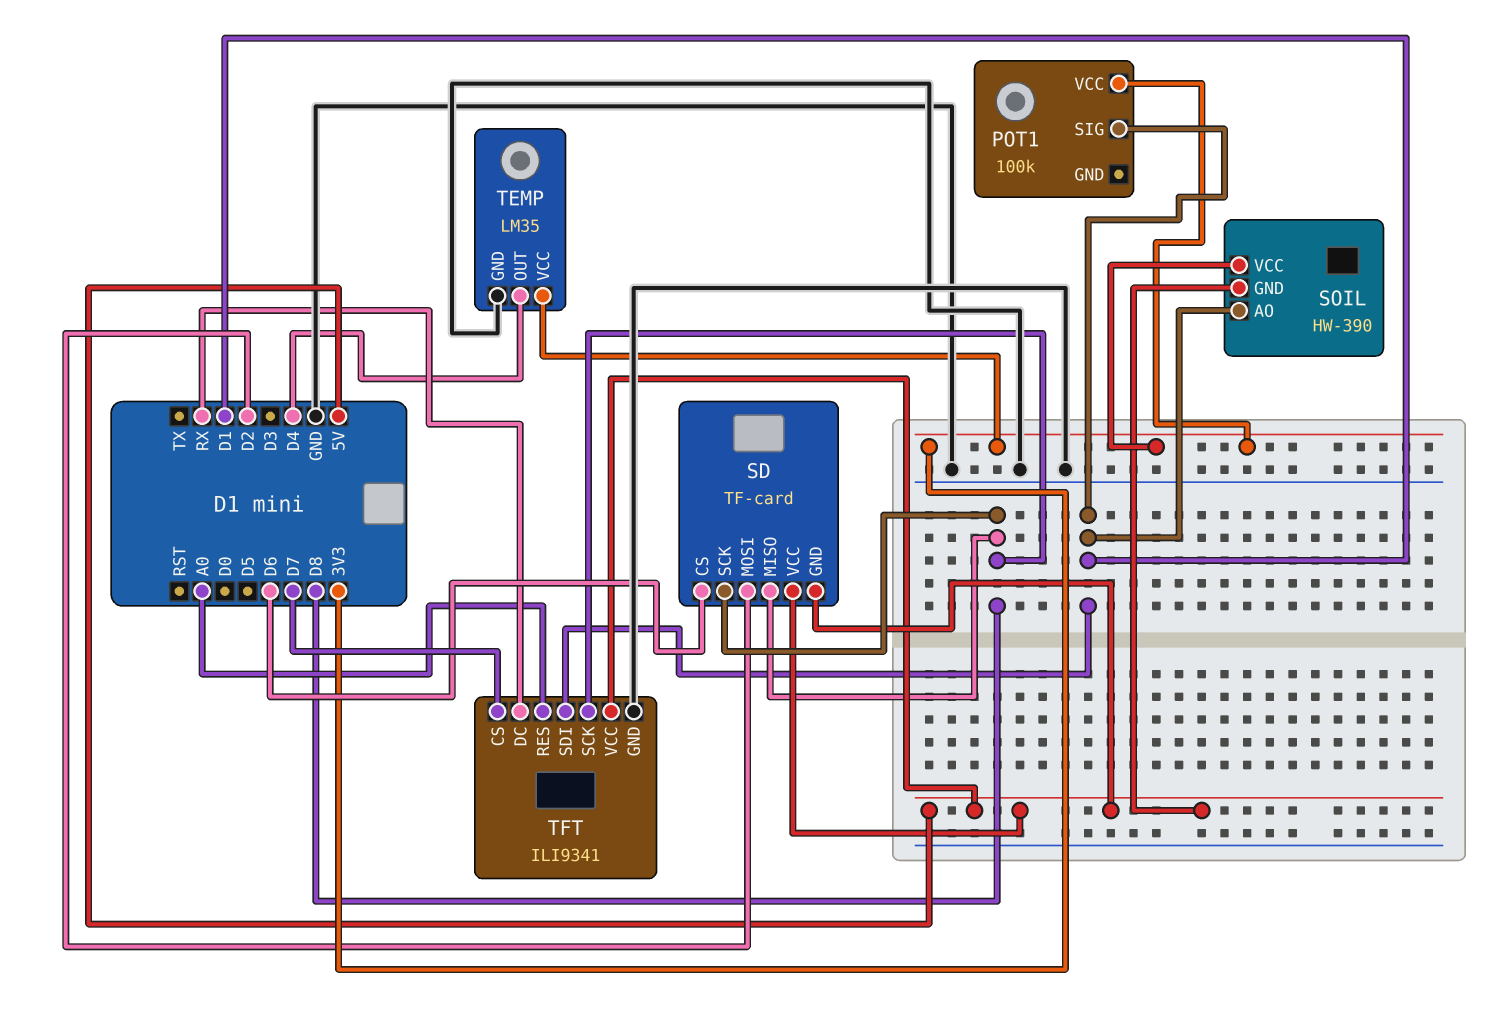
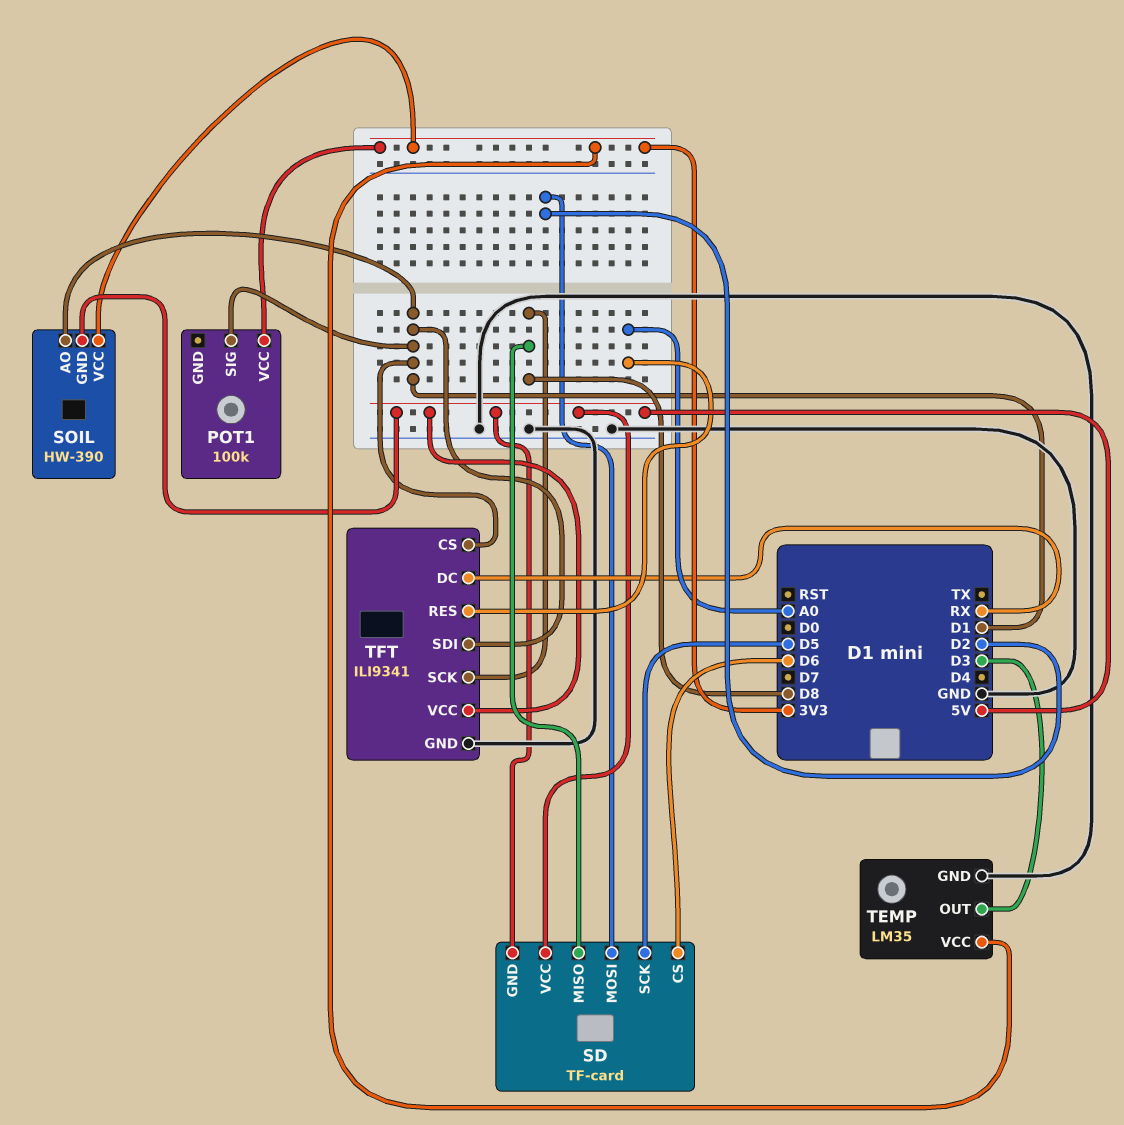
SD pin SCK: D8 -> D5
TEMP pin OUT: D4 -> D3
TFT pin CS: D7 -> D1

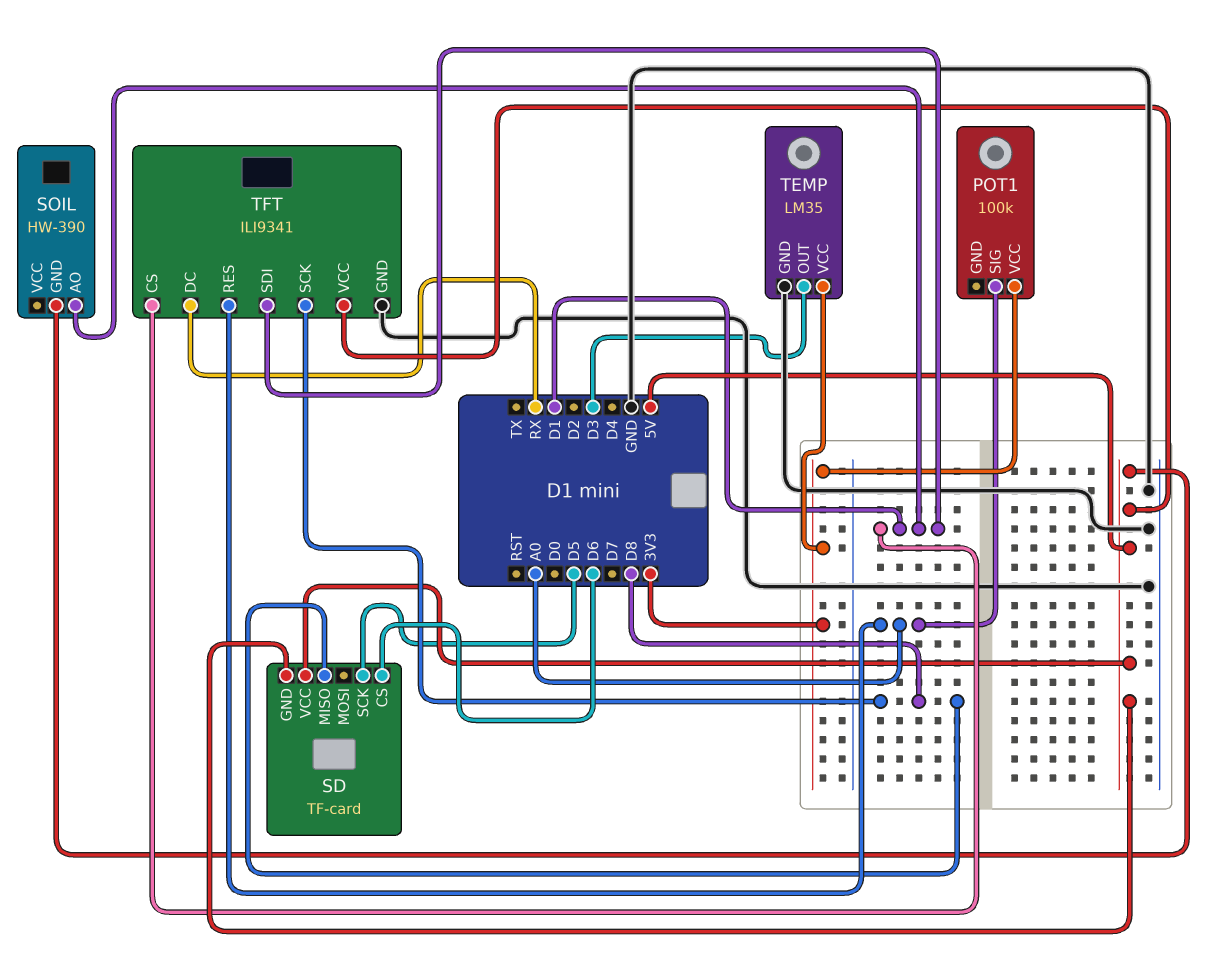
POT1 pin SIG: D1 -> A0
SD pin MOSI: D2 -> none
SOIL pin VCC: 3V3 -> none

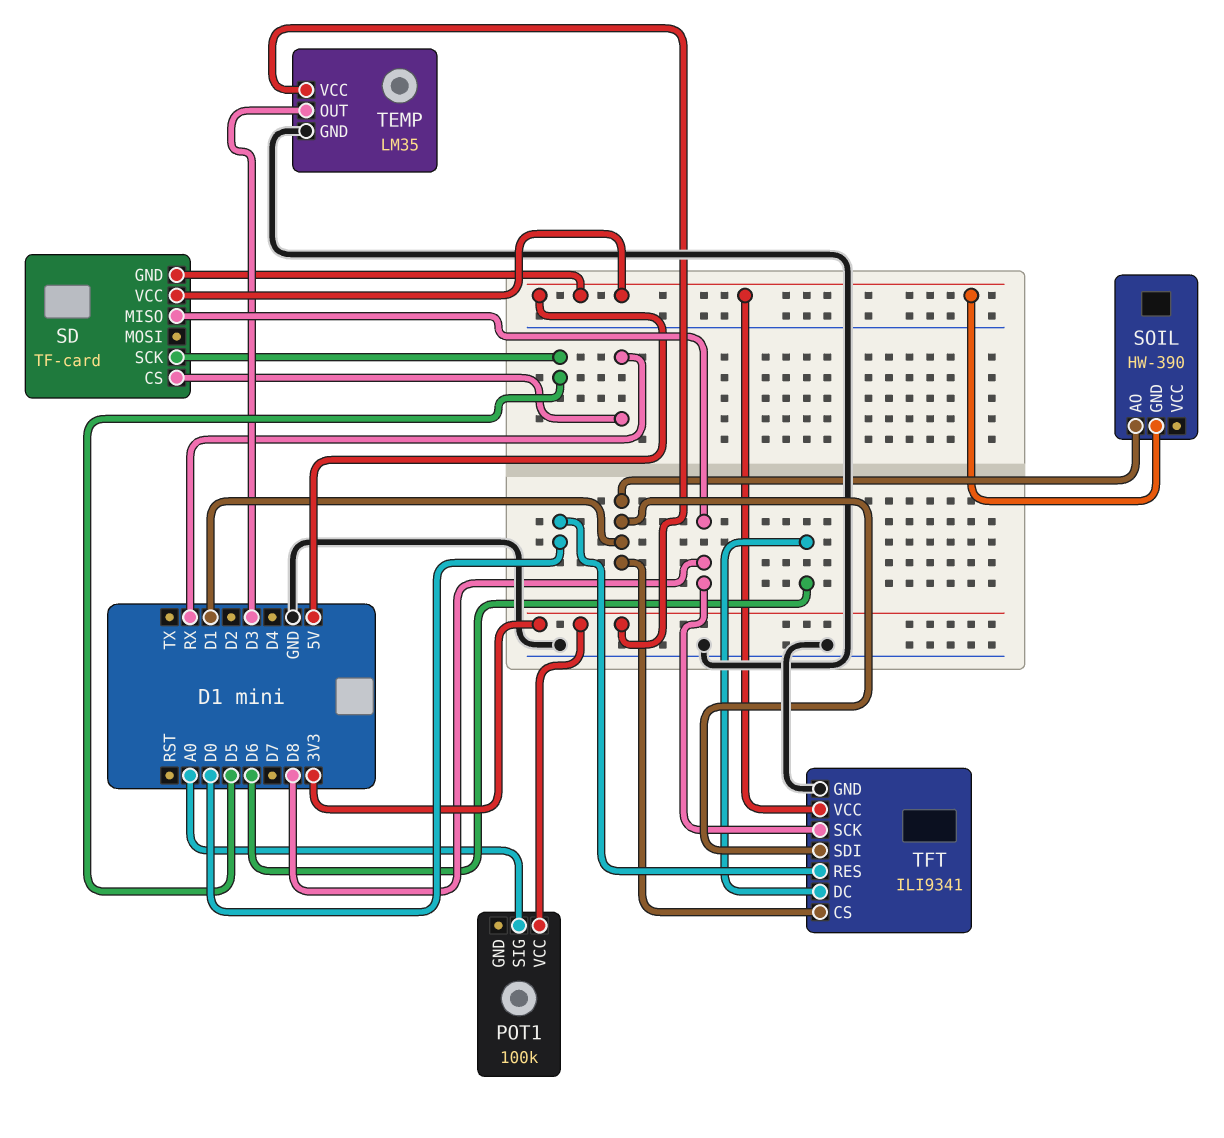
SD pin CS: D6 -> RX
TFT pin DC: RX -> D6
TFT pin RES: A0 -> D0

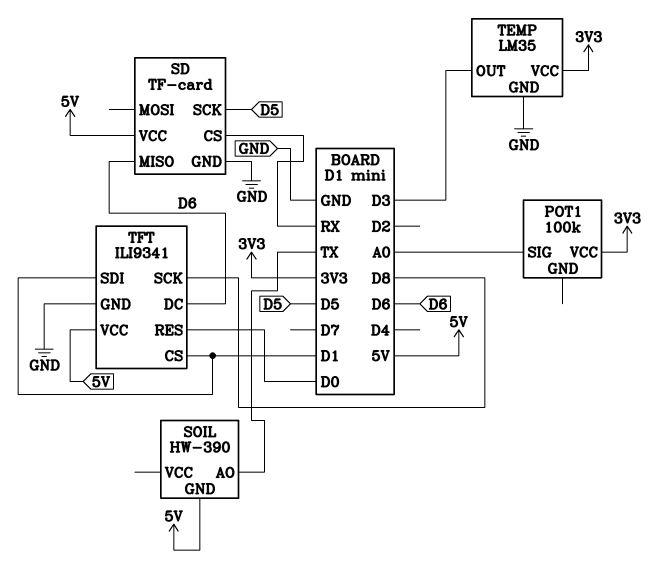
SD pin GND: 5V -> GND
SD pin MISO: D8 -> D6
SOIL pin AO: D1 -> TX

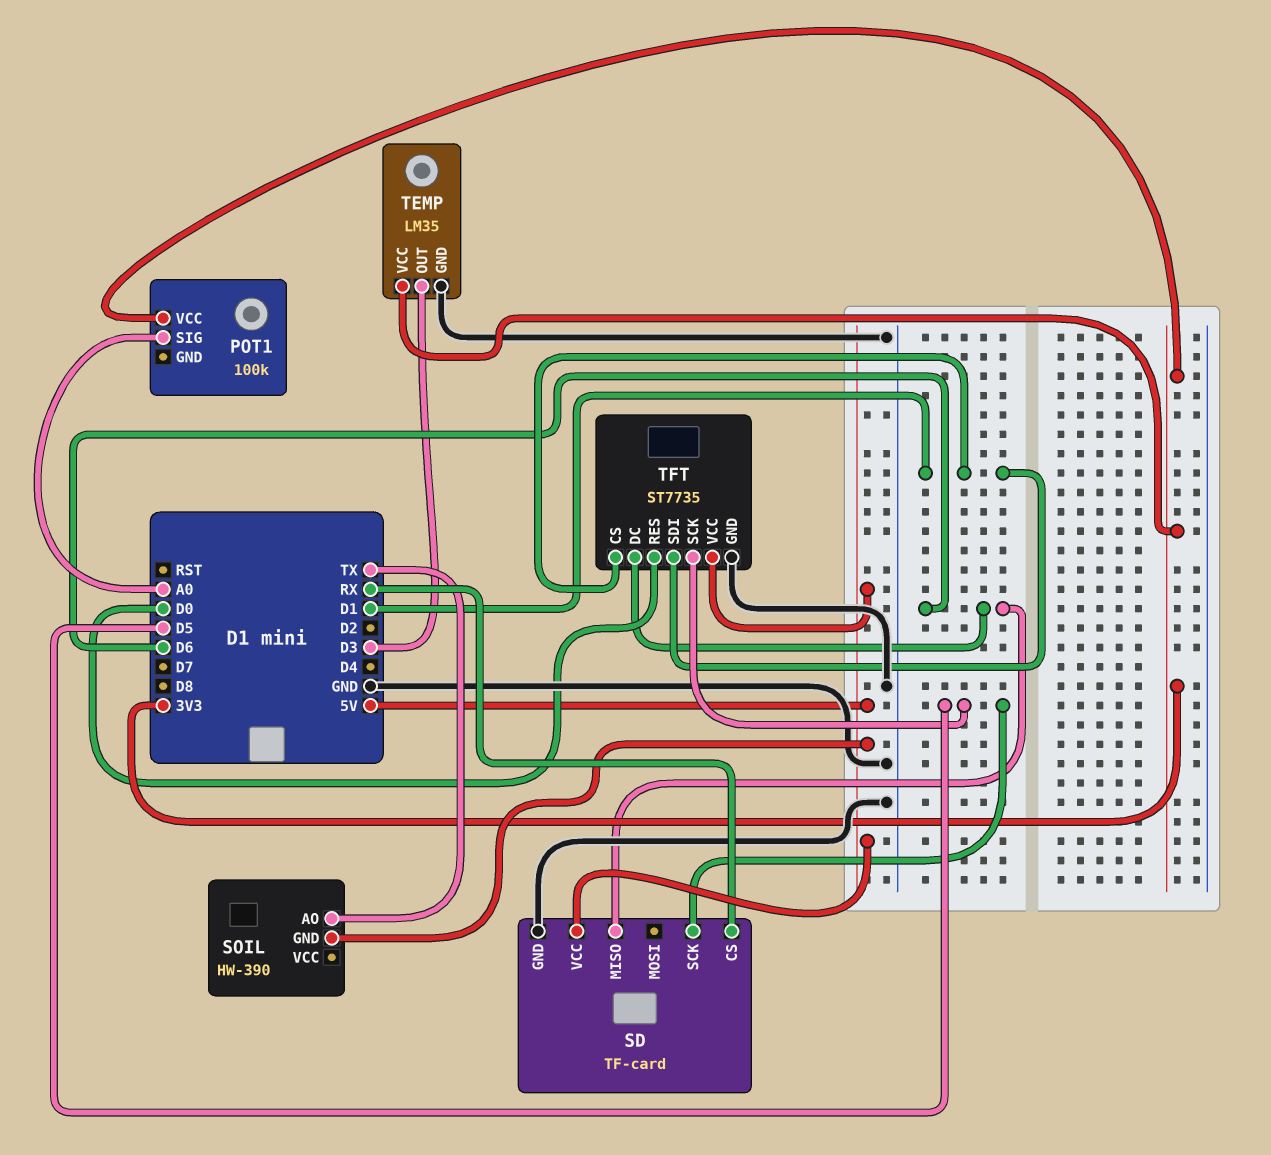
TFT: ILI9341 -> ST7735
TFT pin SCK: D8 -> D5

